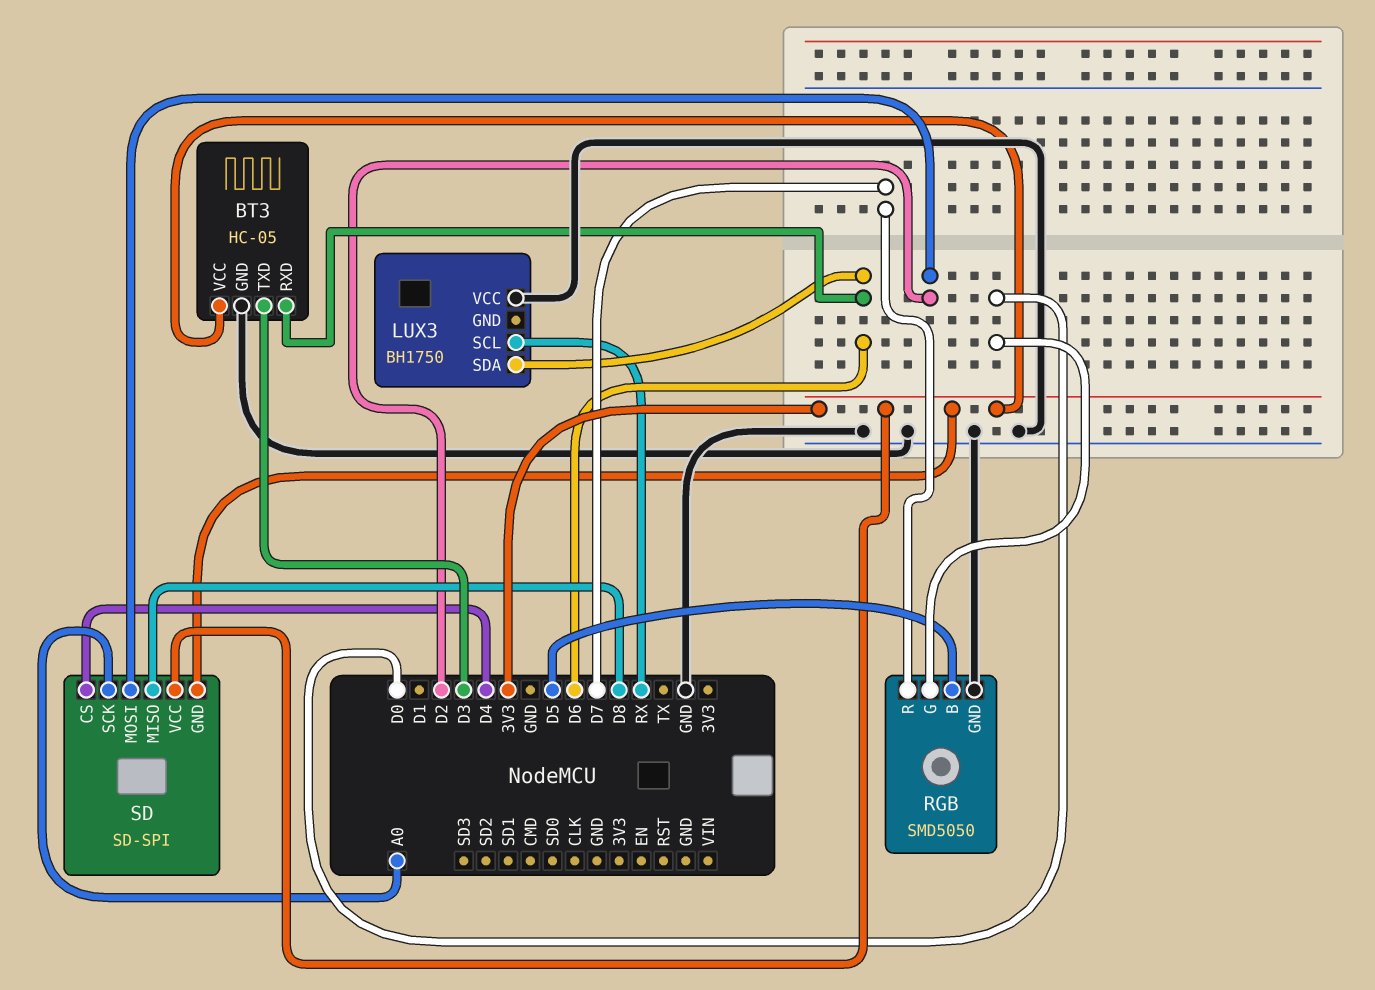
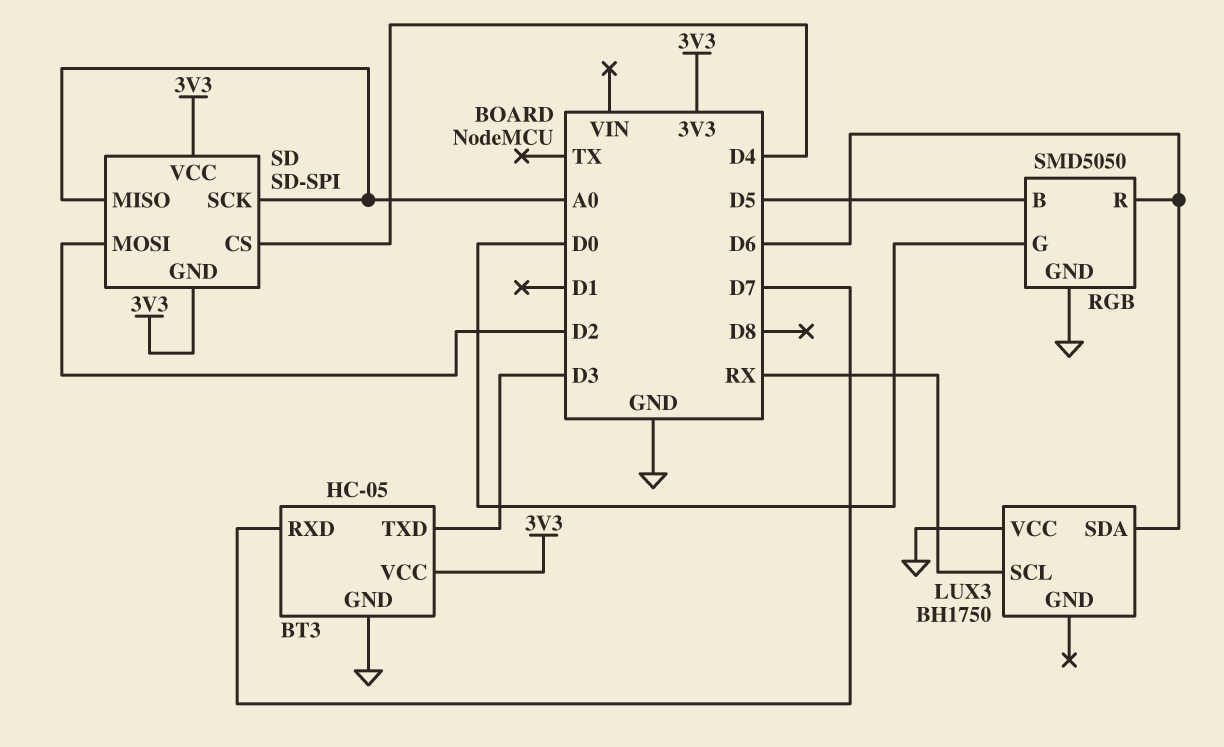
BT3 pin RXD: D6 -> D7
RGB pin R: D7 -> D6
SD pin MISO: D8 -> A0

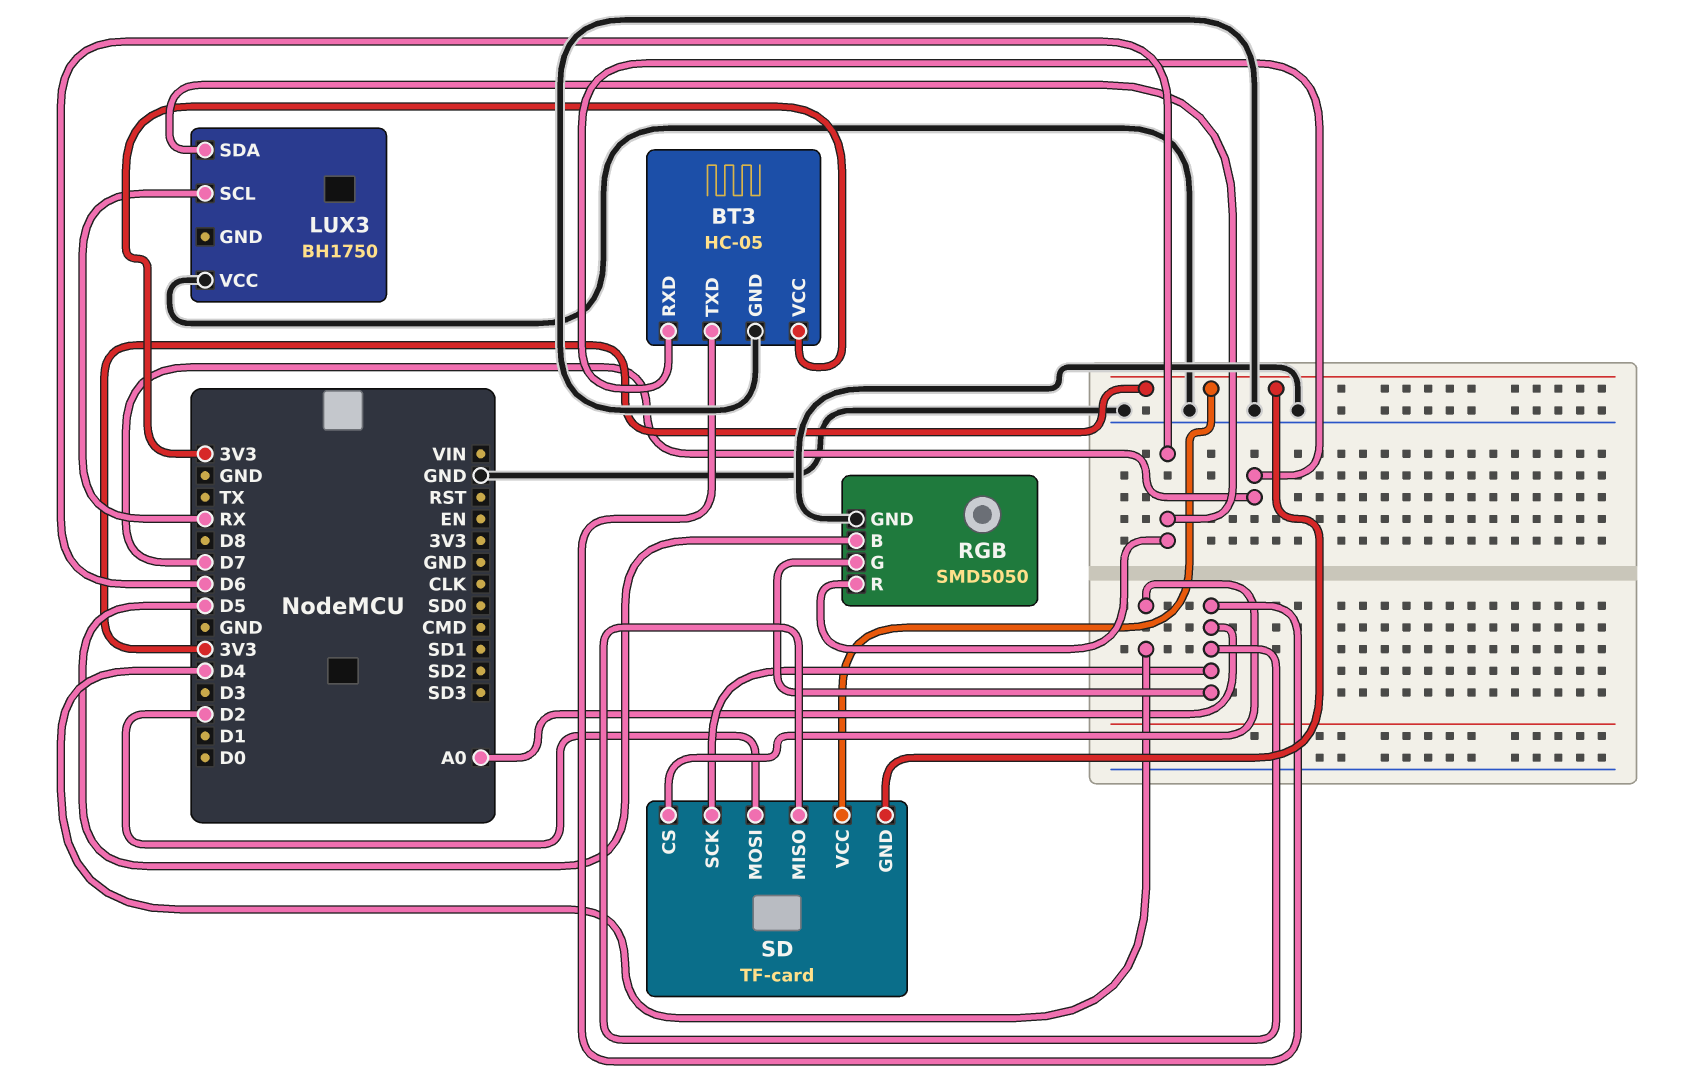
BT3 pin TXD: D3 -> A0
RGB pin G: D0 -> A0
SD: SD-SPI -> TF-card

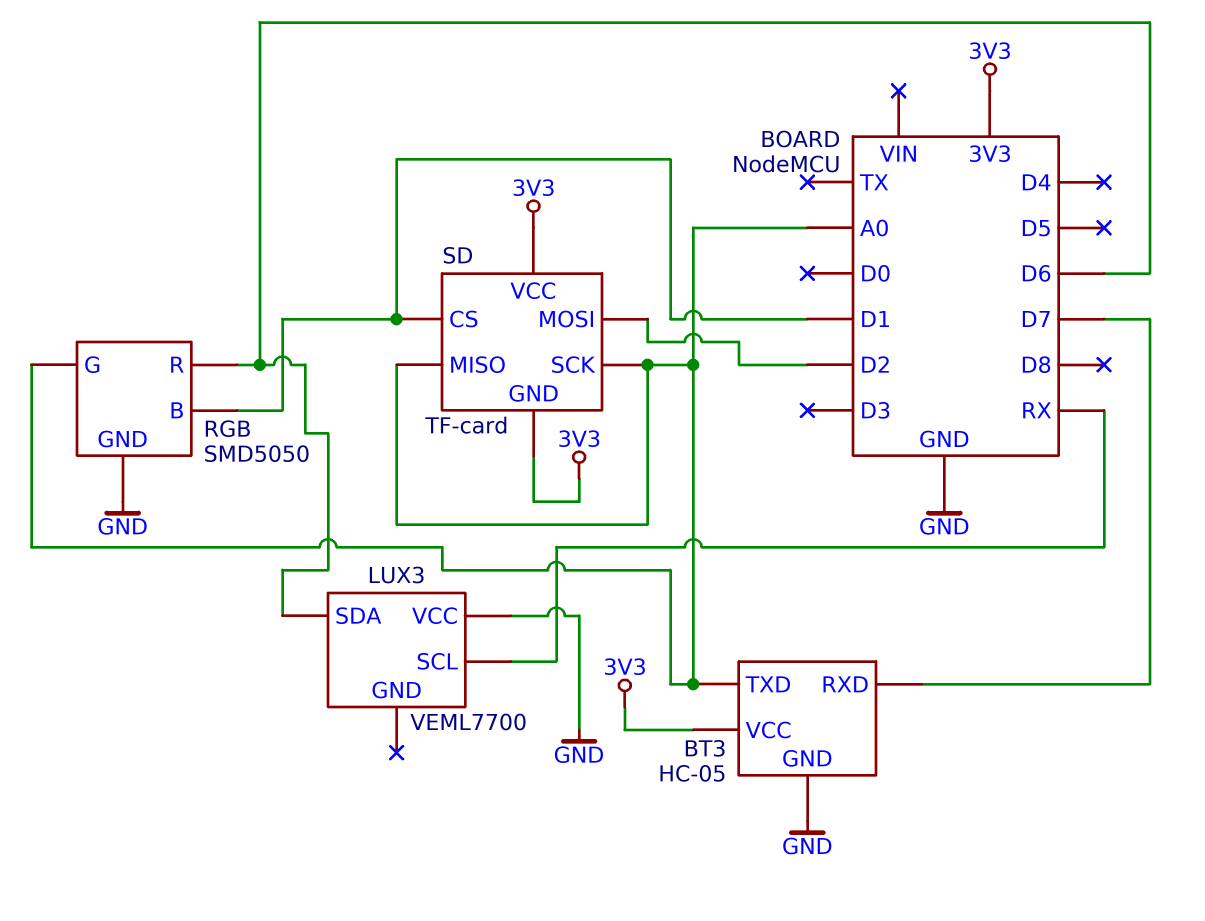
LUX3: BH1750 -> VEML7700
RGB pin B: D5 -> D1
SD pin CS: D4 -> D1

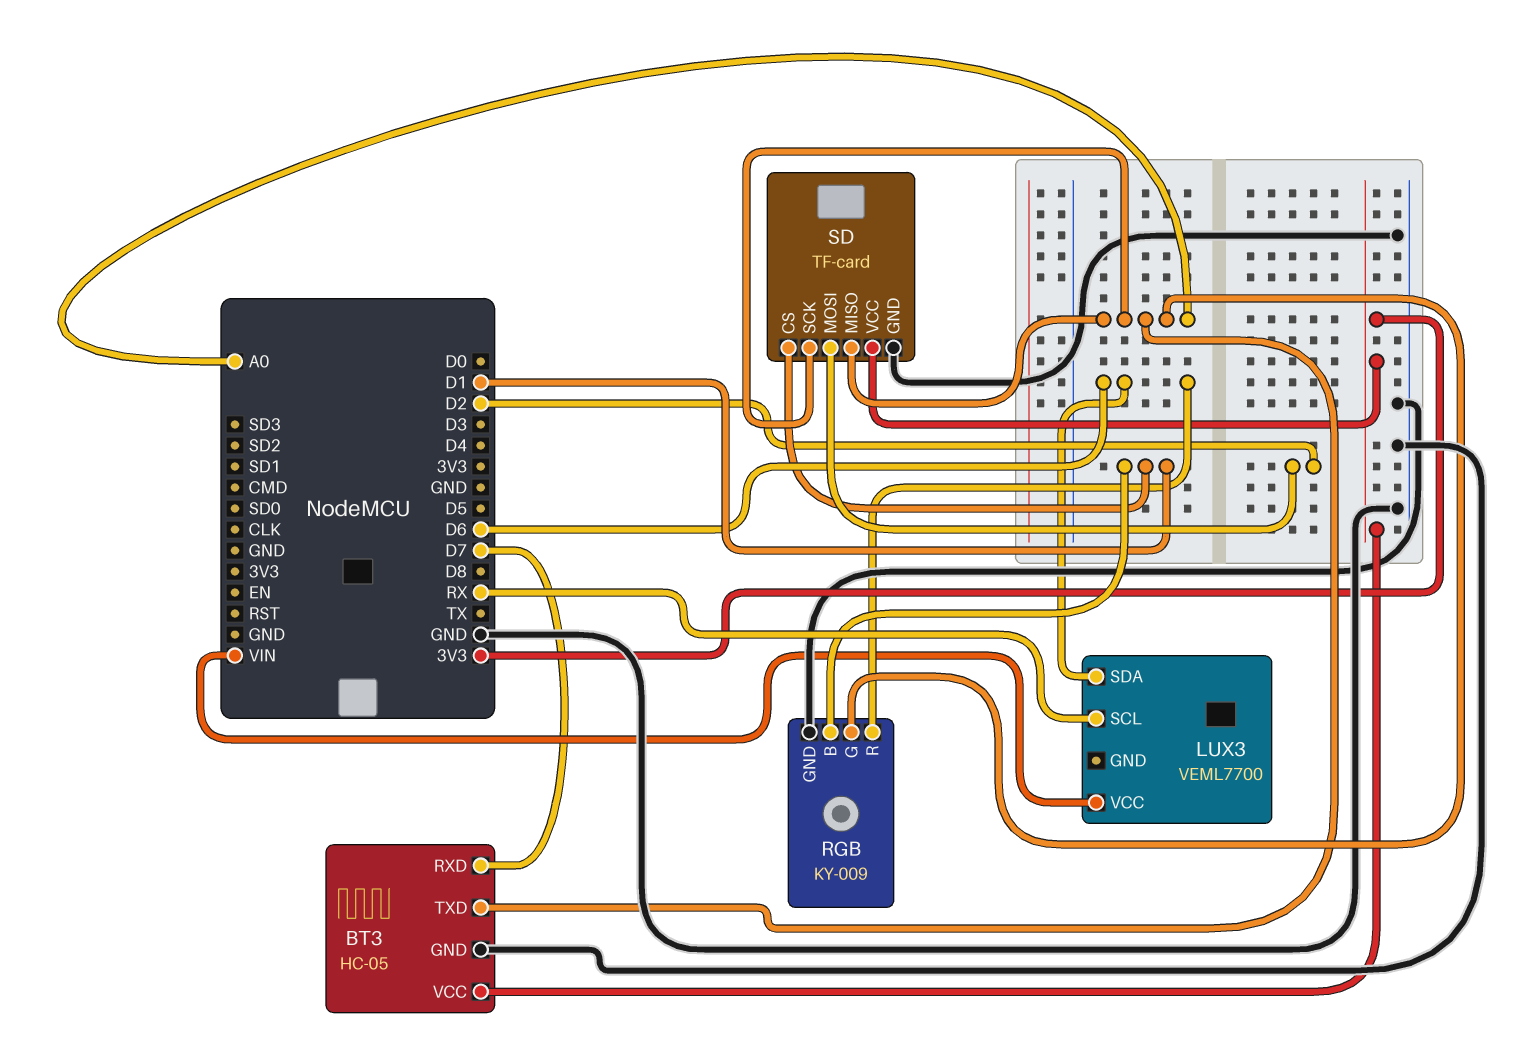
LUX3 pin VCC: GND -> VIN
RGB: SMD5050 -> KY-009
SD pin GND: 3V3 -> GND

